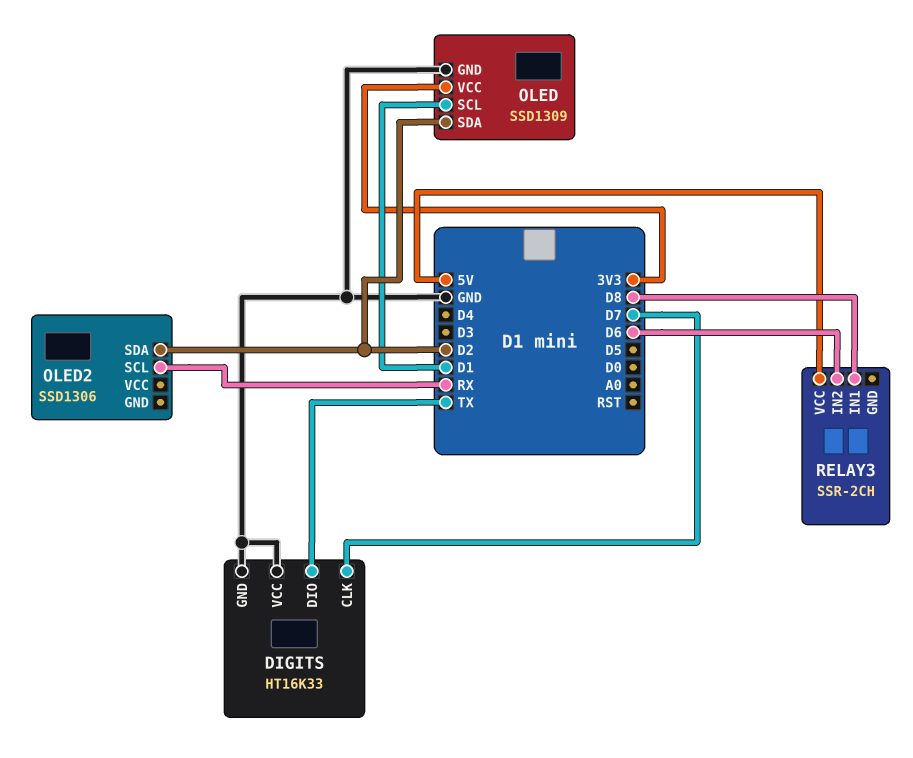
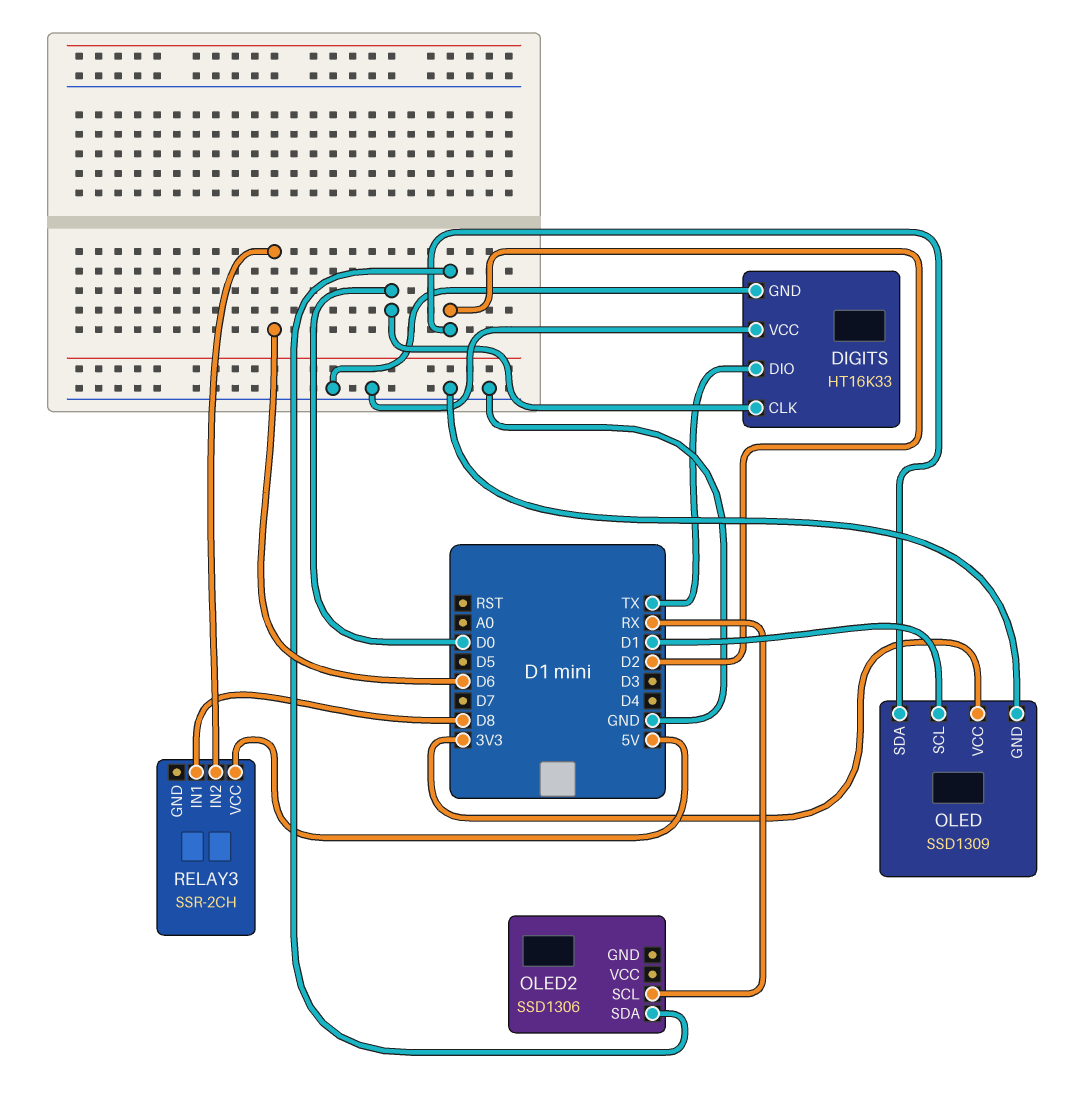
DIGITS pin CLK: D7 -> D0

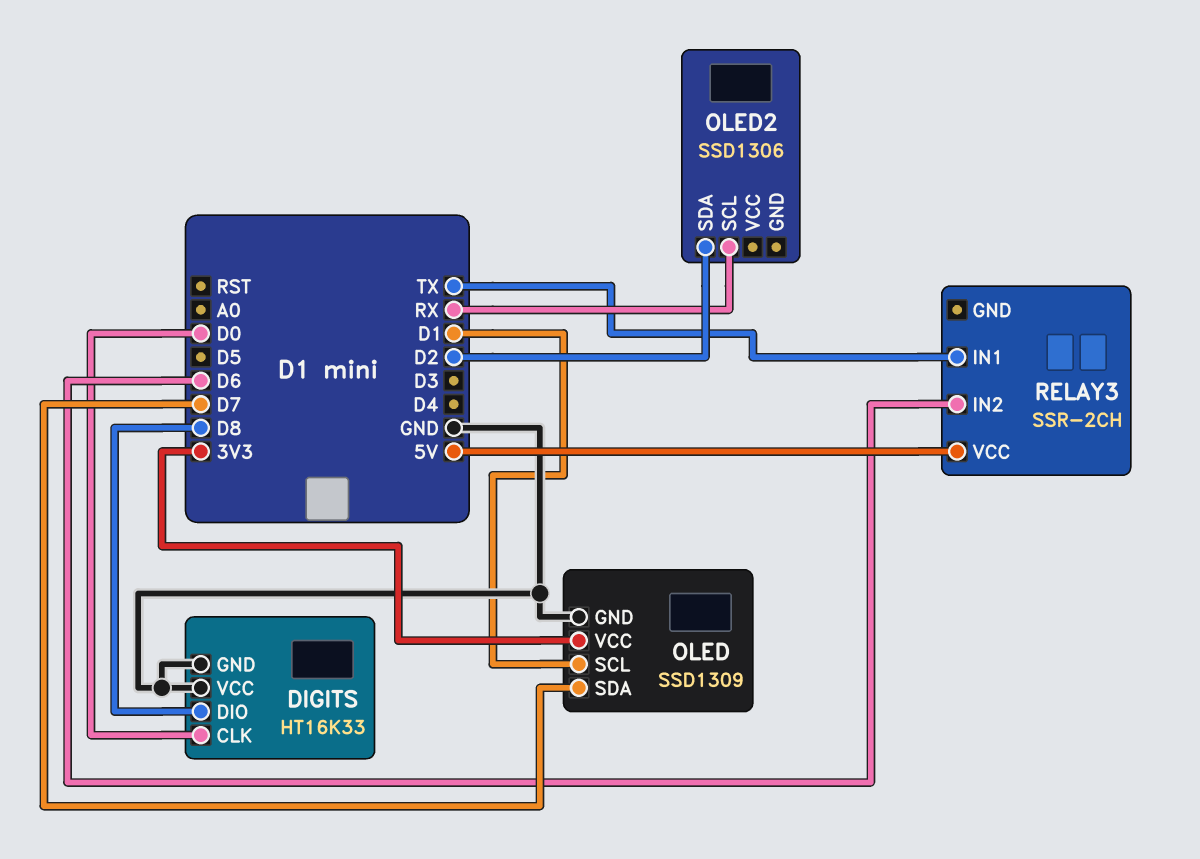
DIGITS pin DIO: TX -> D8
OLED pin SDA: D2 -> D7
RELAY3 pin IN1: D8 -> TX

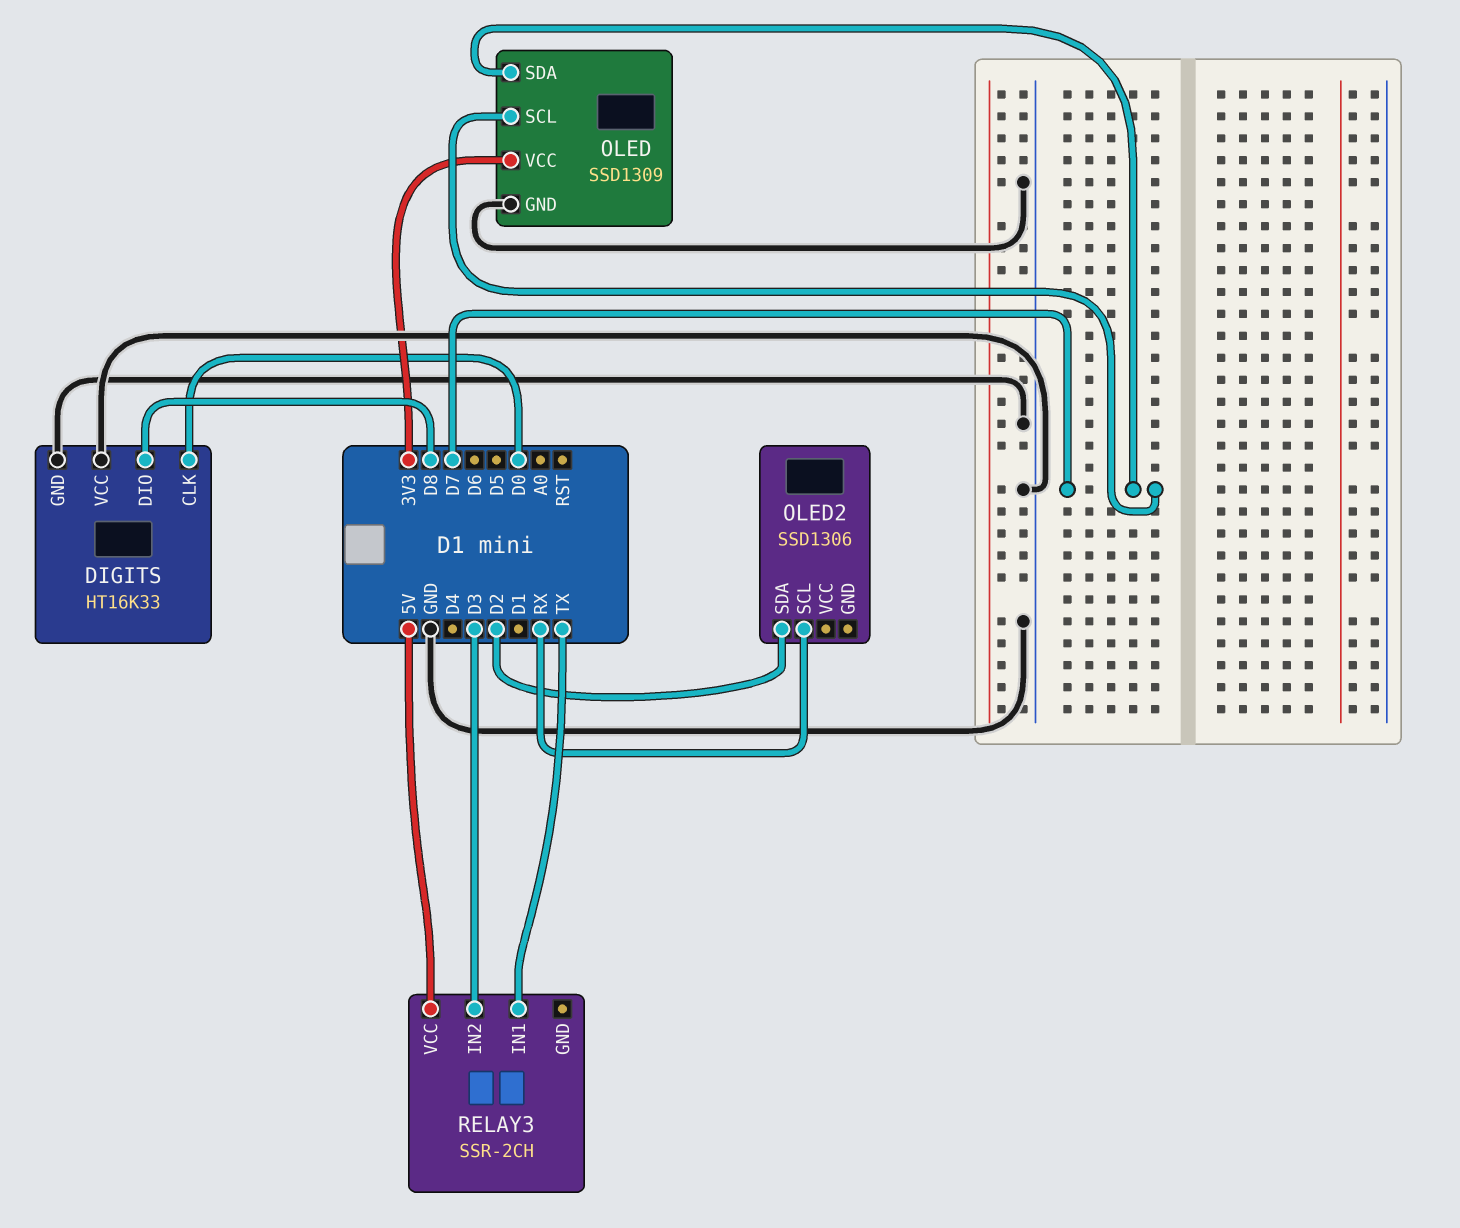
OLED pin SCL: D1 -> D7
RELAY3 pin IN2: D6 -> D3

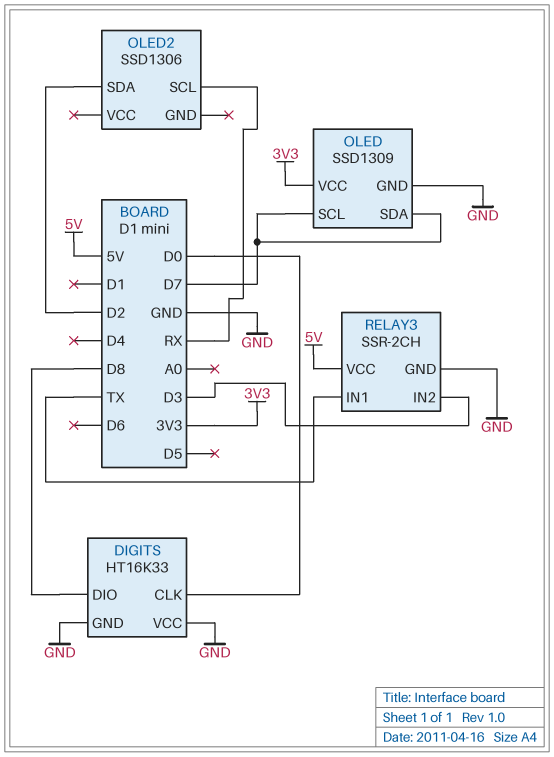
RELAY3 pin GND: none -> GND

